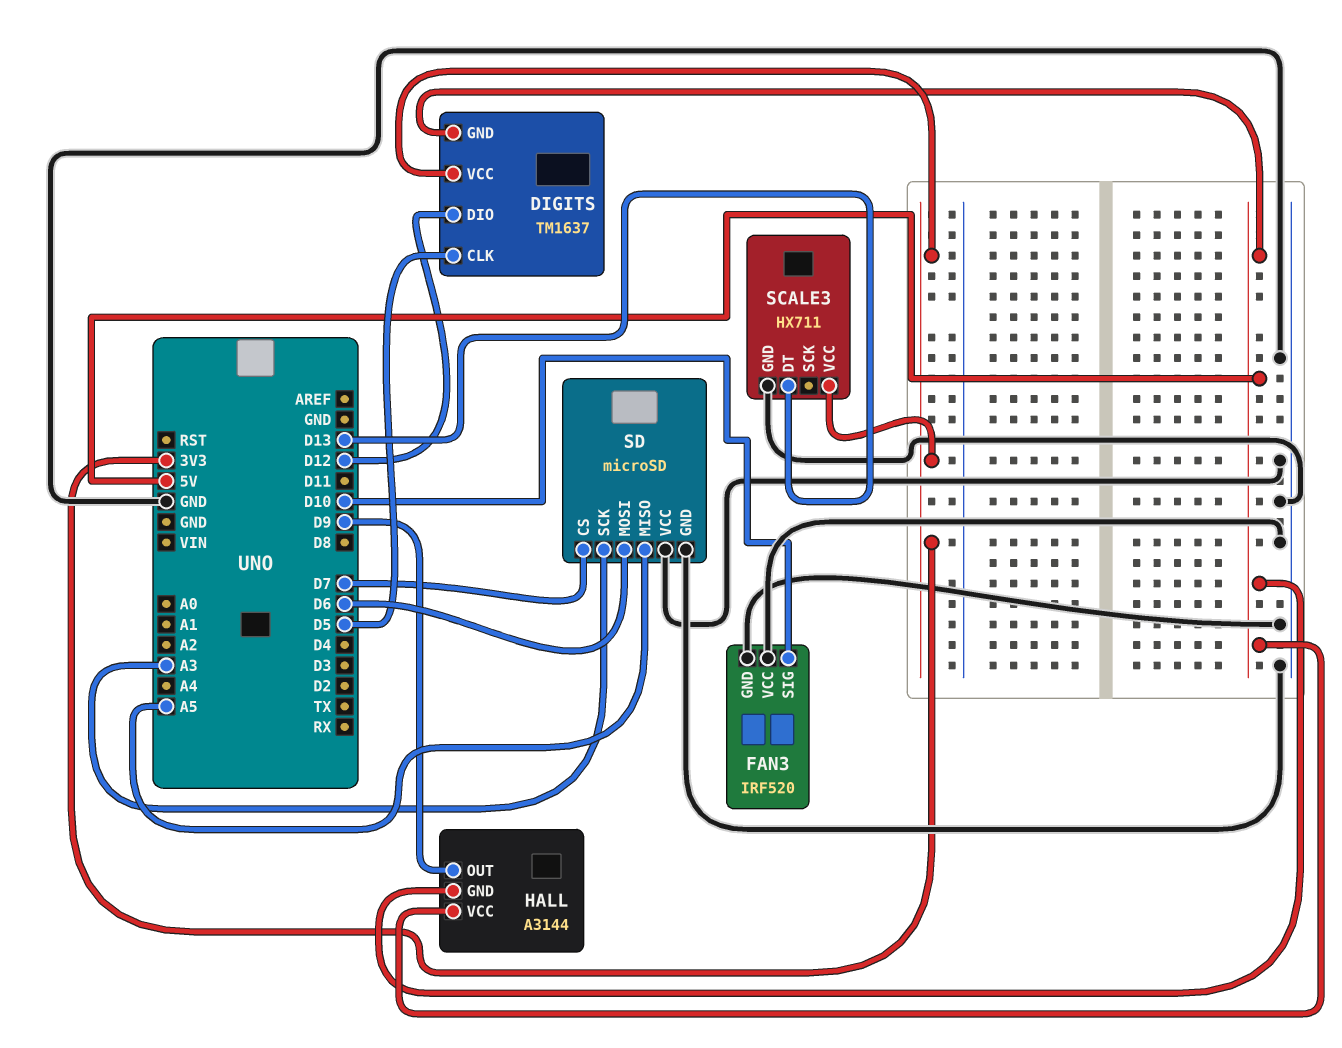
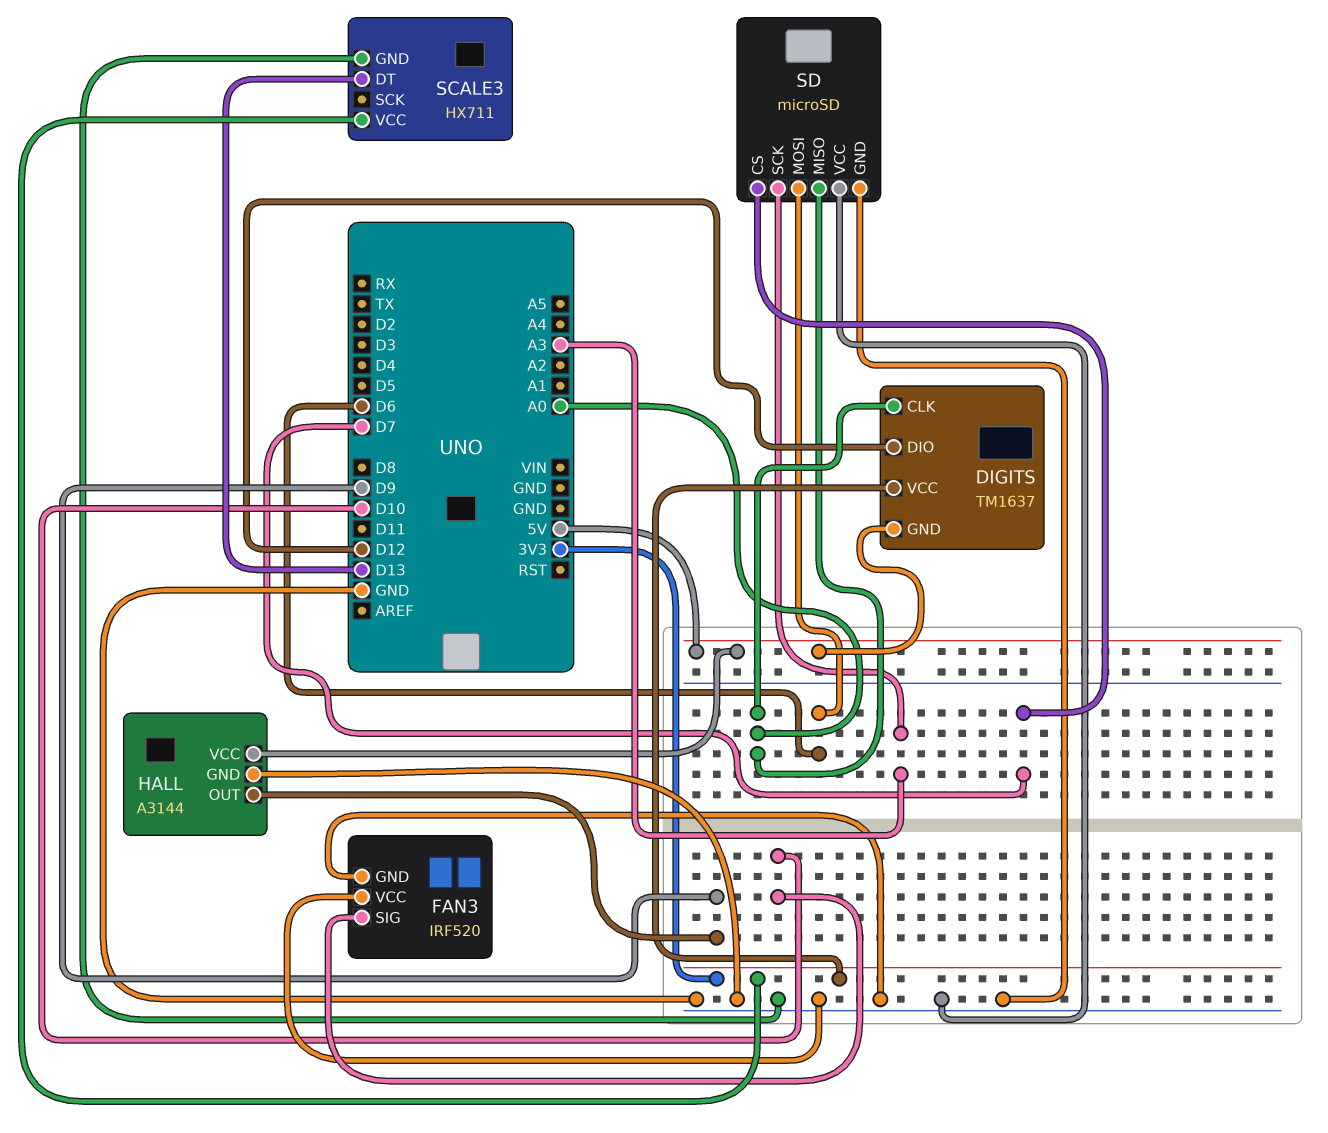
DIGITS pin CLK: D5 -> A0
HALL pin GND: 5V -> GND
SD pin MISO: A5 -> A0

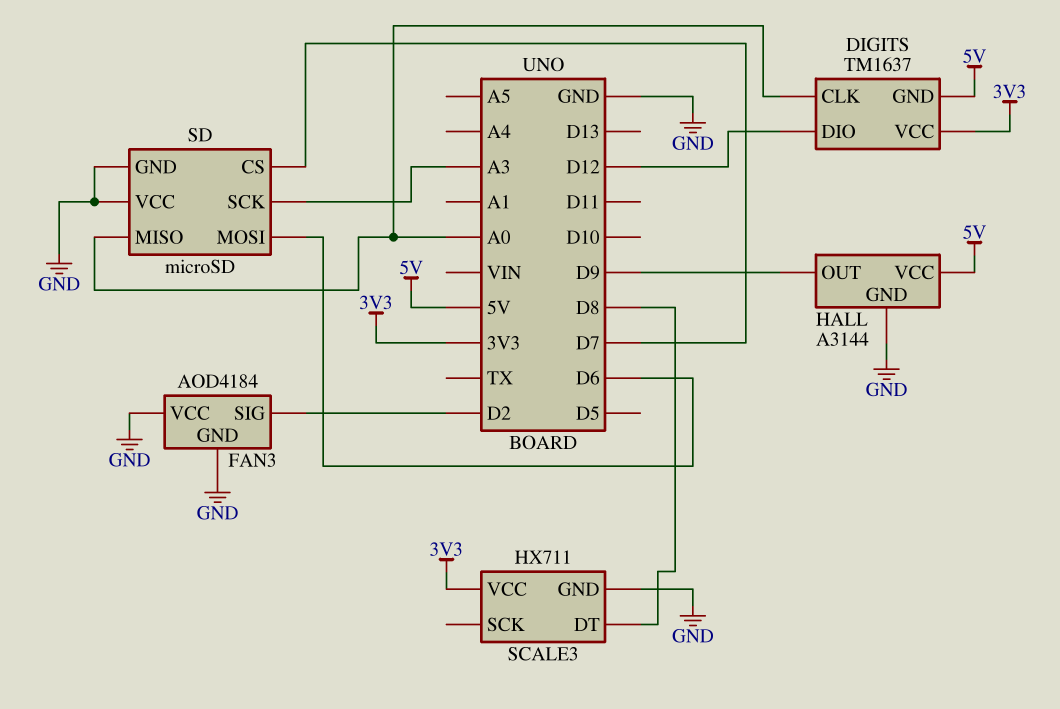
FAN3: IRF520 -> AOD4184
FAN3 pin SIG: D10 -> D2
SCALE3 pin DT: D13 -> D8

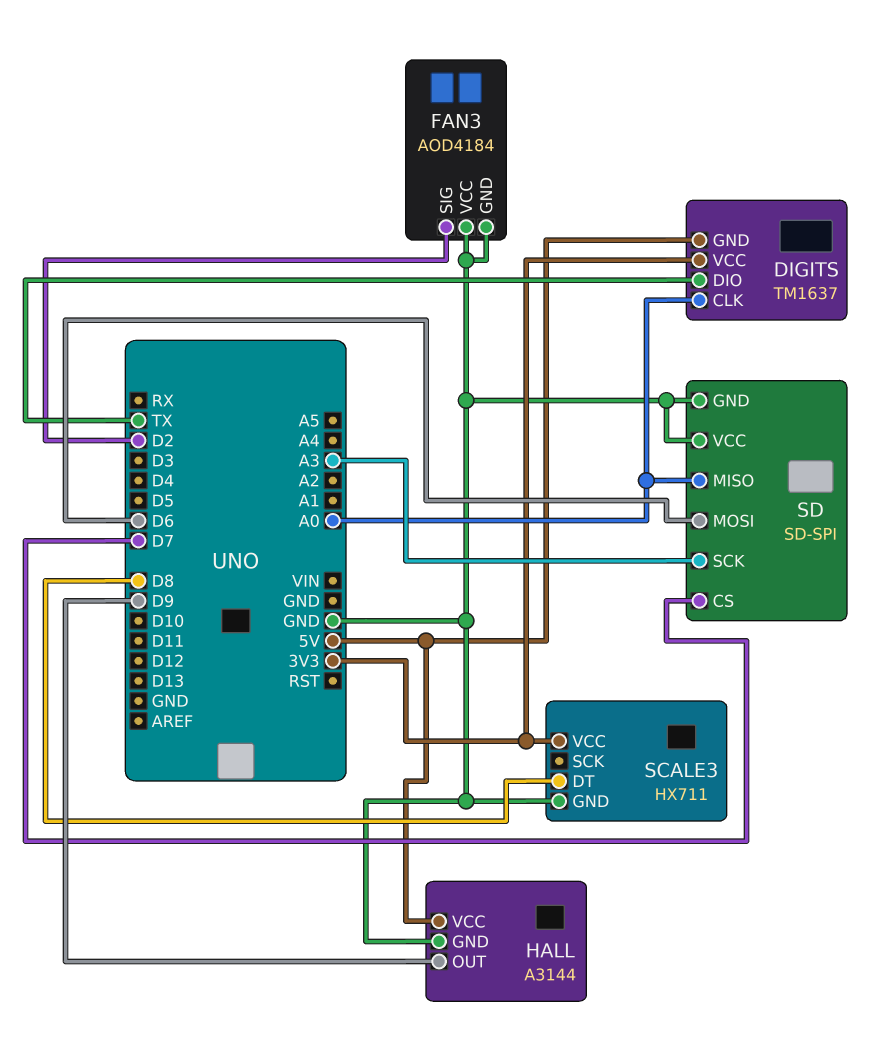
DIGITS pin DIO: D12 -> TX
SD: microSD -> SD-SPI

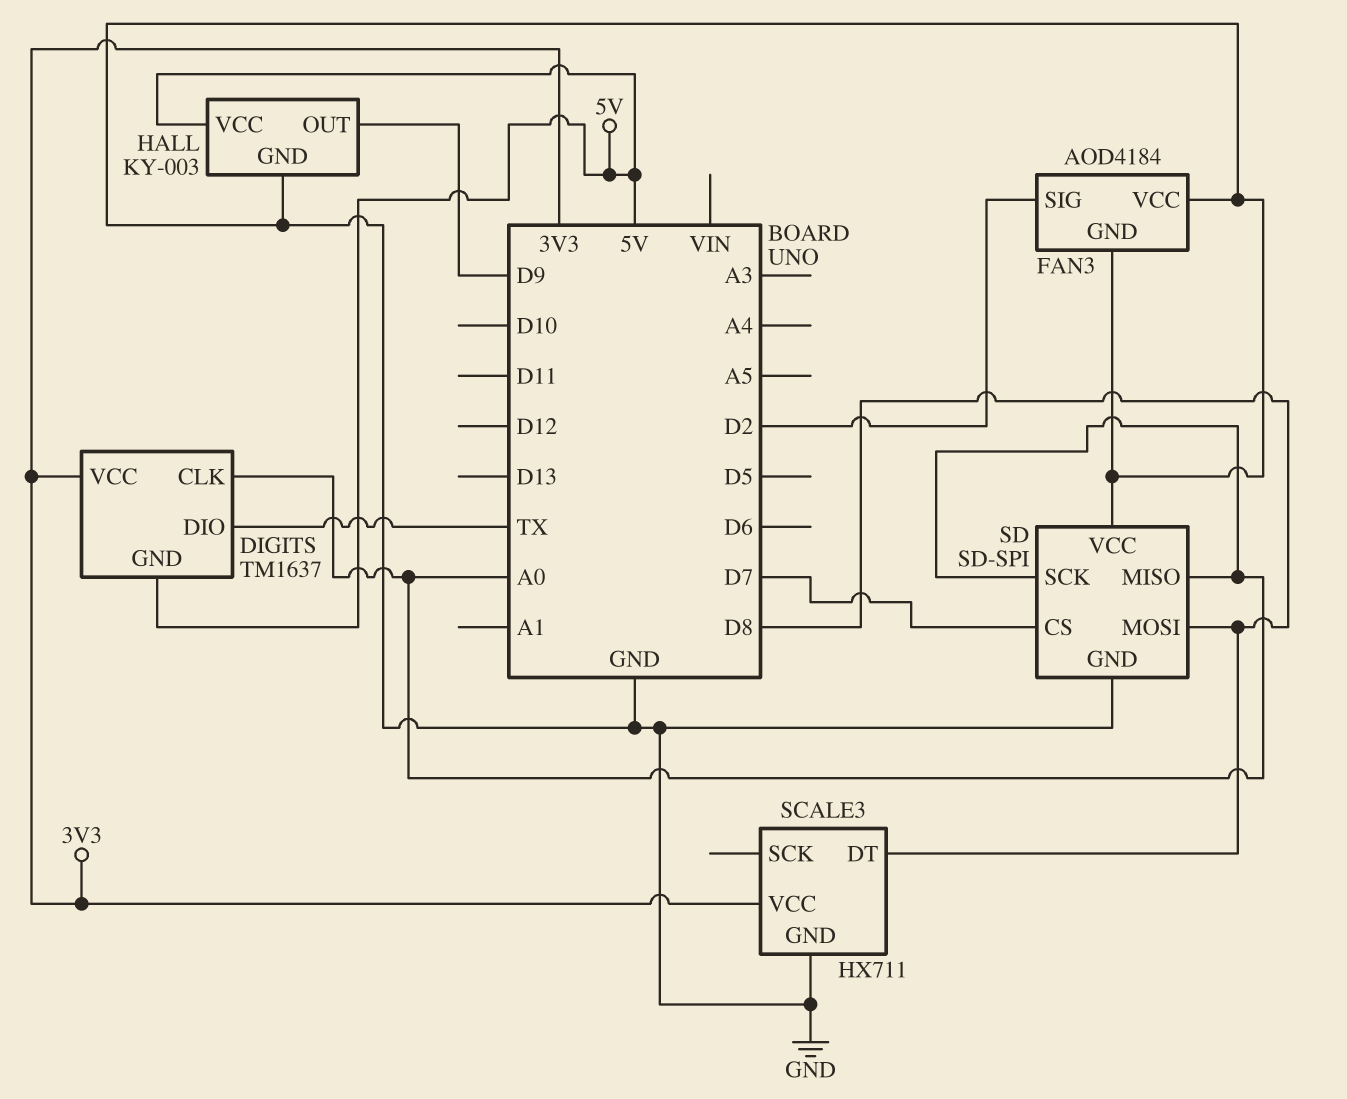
HALL: A3144 -> KY-003
SD pin MOSI: D6 -> D8
SD pin SCK: A3 -> A0

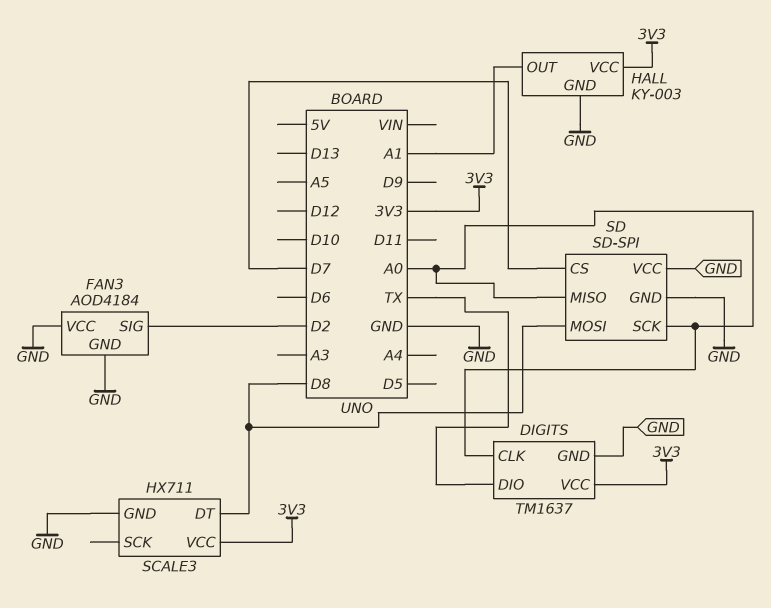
DIGITS pin GND: 5V -> GND
HALL pin OUT: D9 -> A1
HALL pin VCC: 5V -> 3V3

